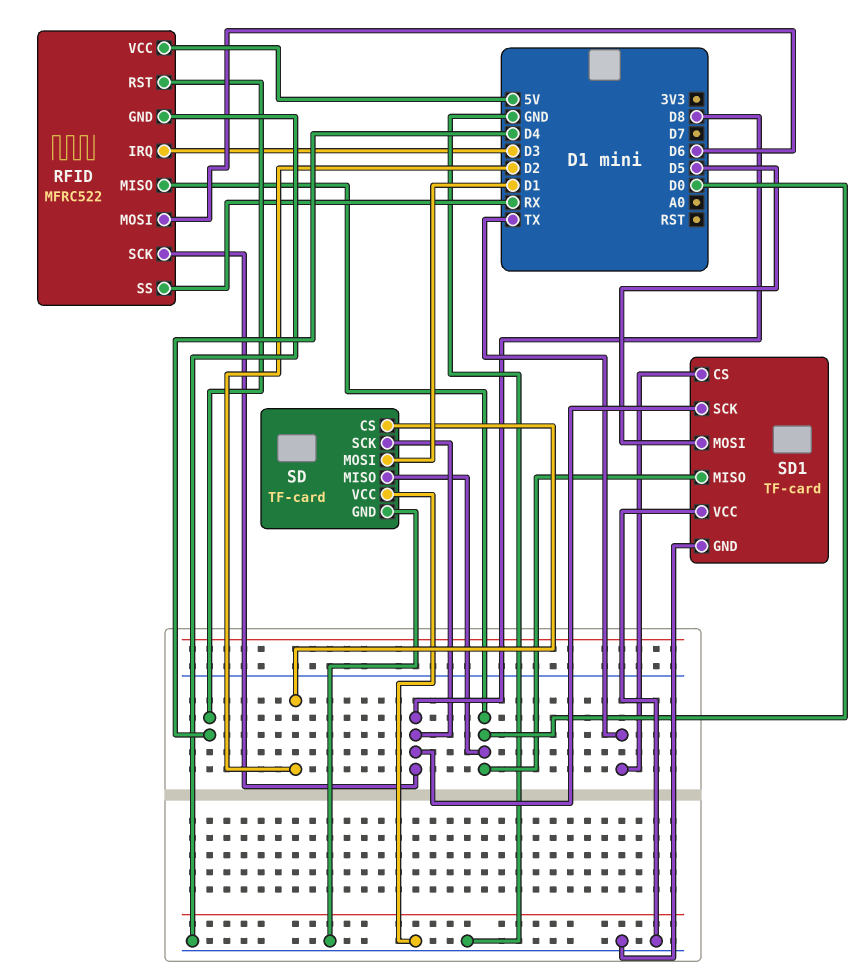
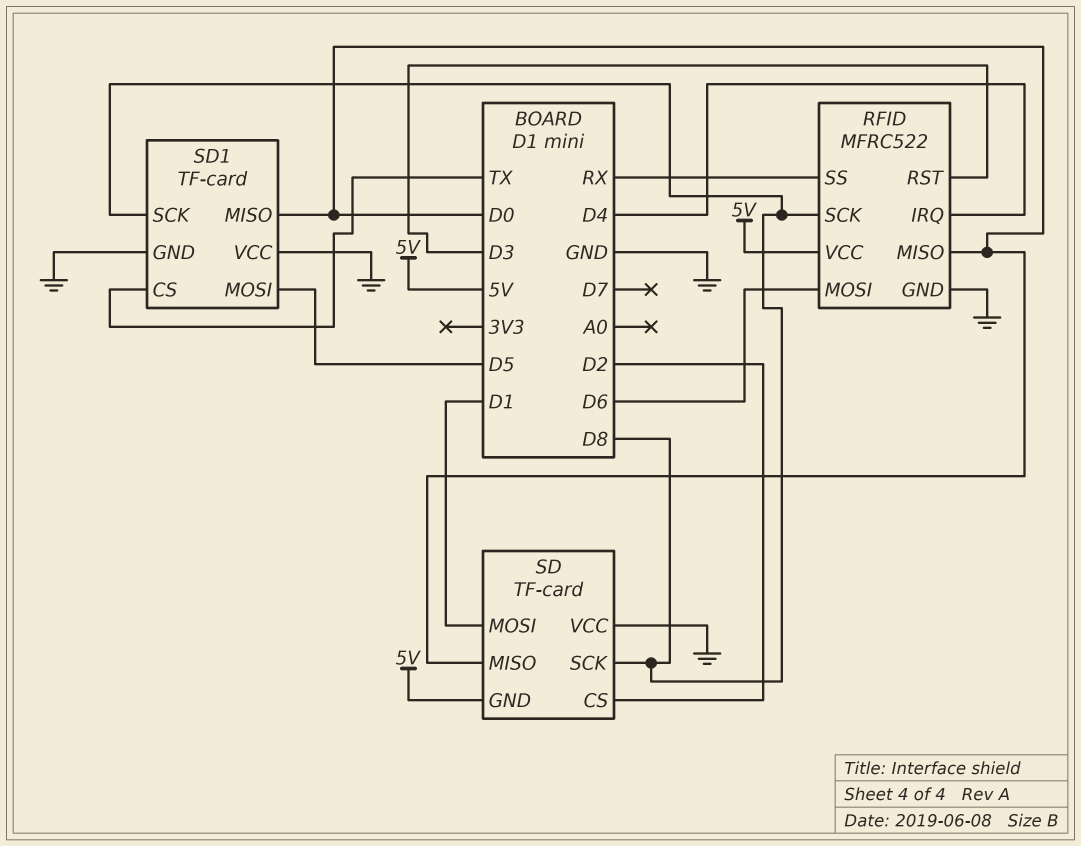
RFID pin IRQ: D3 -> D4
RFID pin RST: D4 -> D3
SD pin GND: GND -> 5V

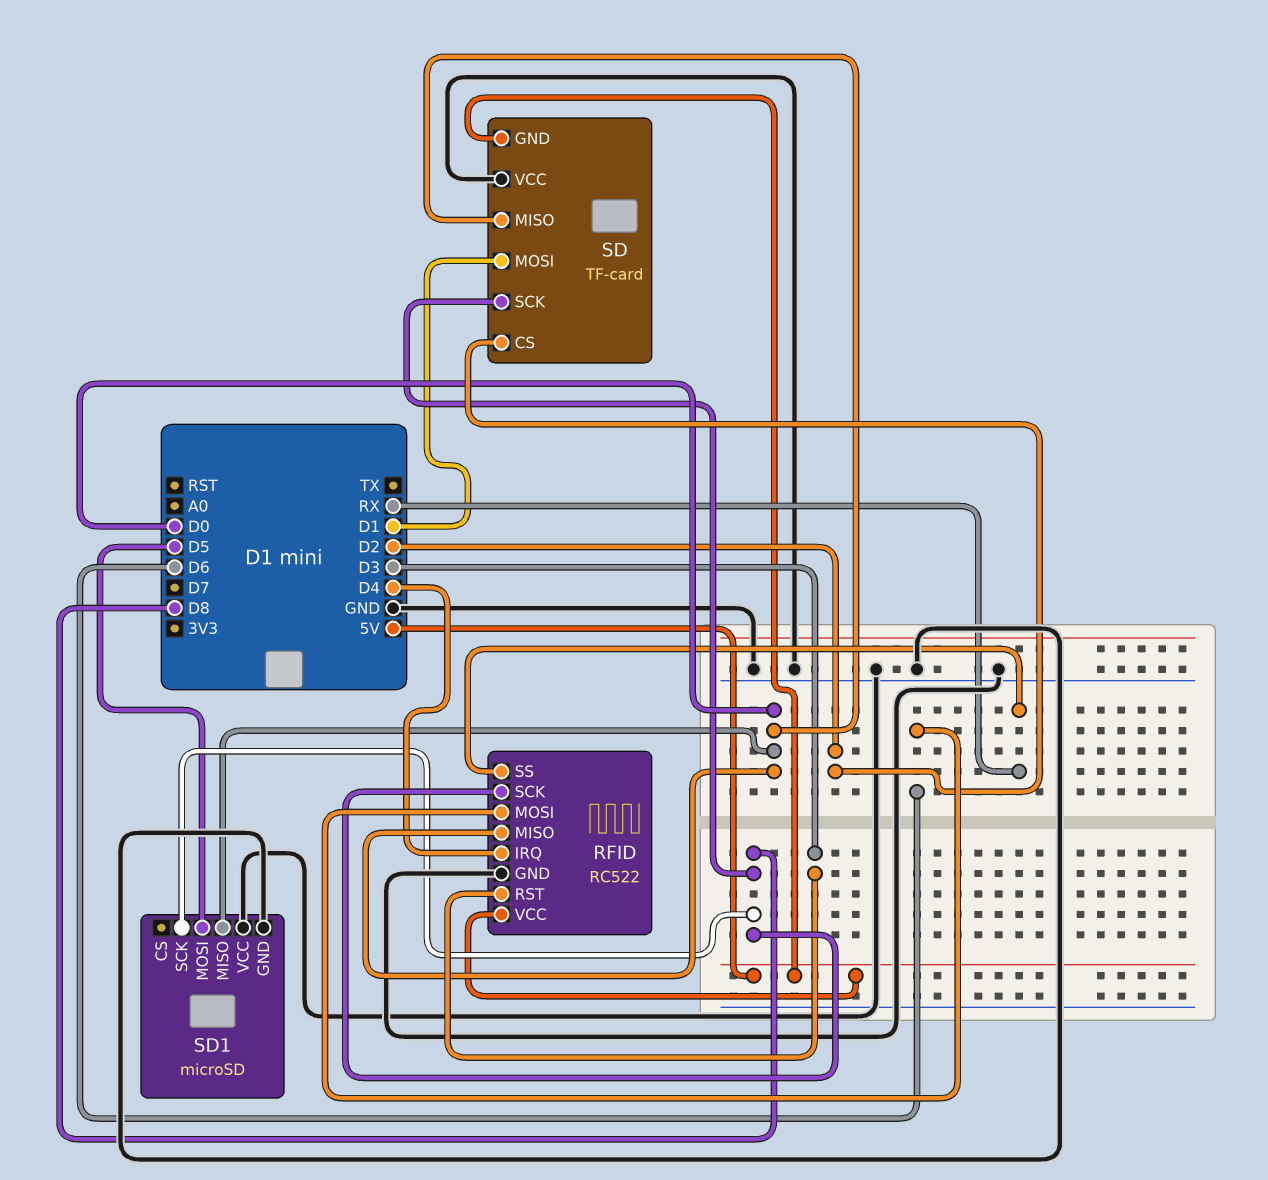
RFID: MFRC522 -> RC522
SD1: TF-card -> microSD
SD1 pin CS: TX -> none

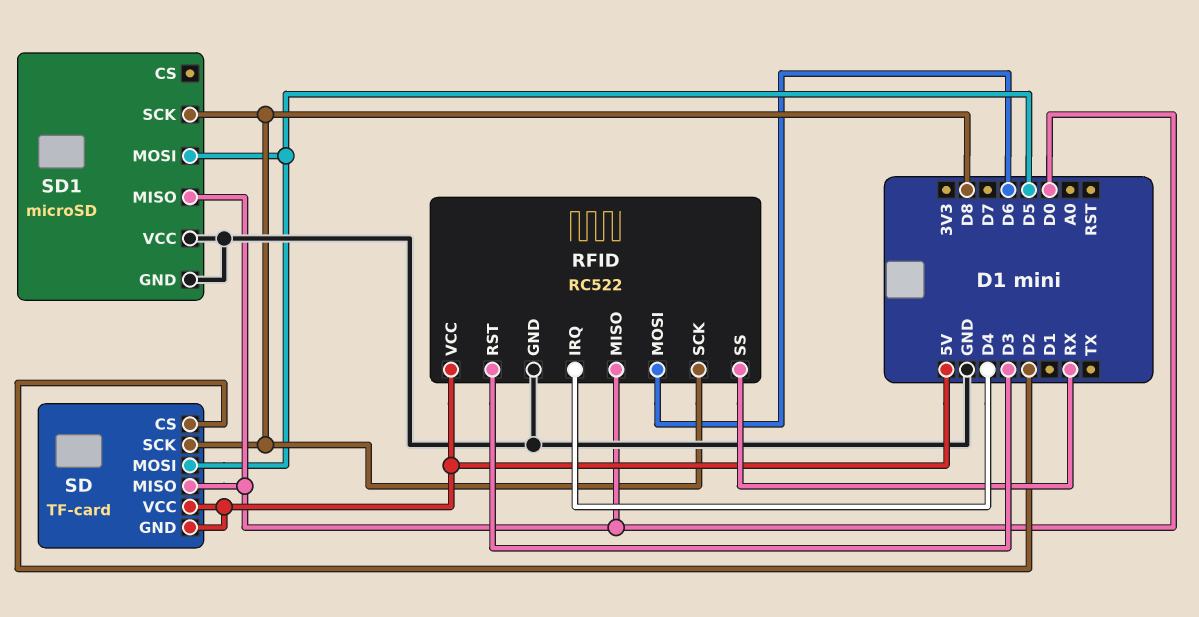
SD pin MOSI: D1 -> D5
SD pin VCC: GND -> 5V

